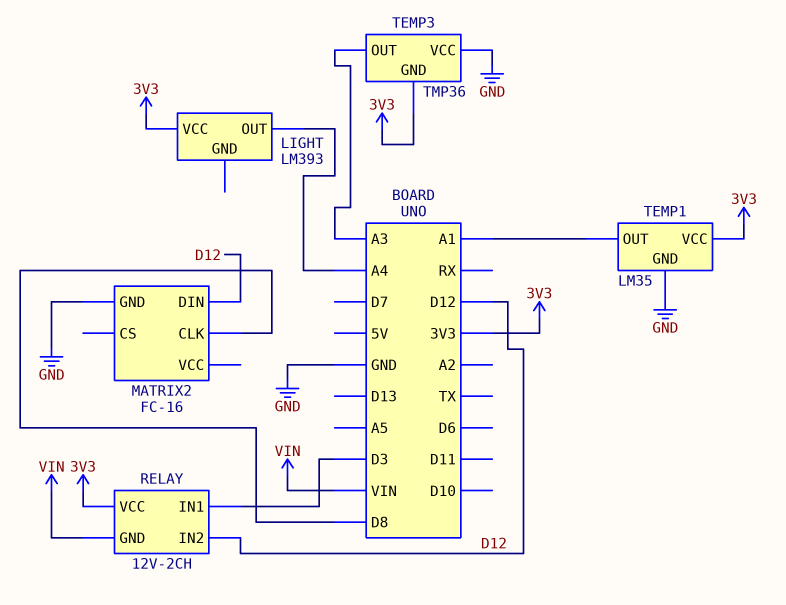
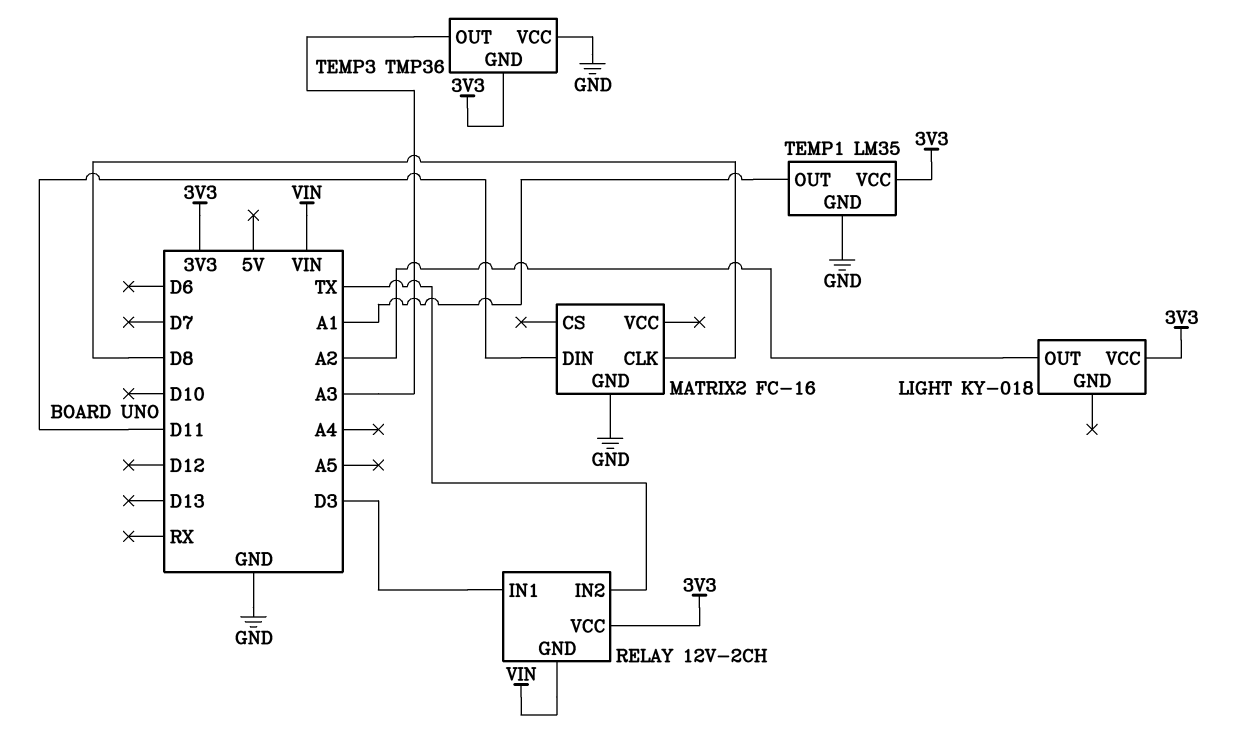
LIGHT: LM393 -> KY-018
LIGHT pin OUT: A4 -> A2
MATRIX2 pin DIN: D12 -> D11
RELAY pin IN2: D12 -> TX

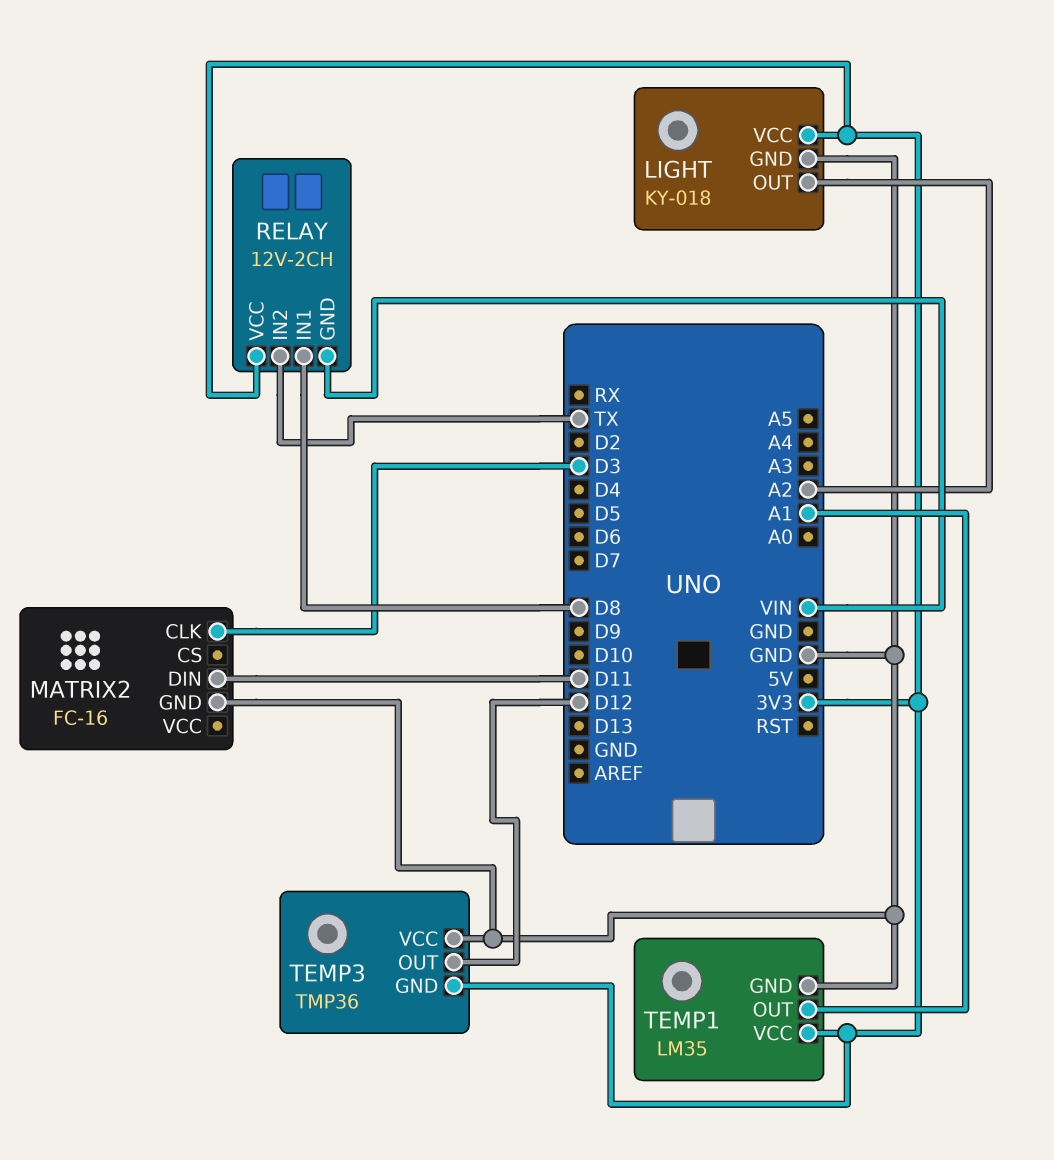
LIGHT pin GND: none -> GND
MATRIX2 pin CLK: D8 -> D3
RELAY pin IN1: D3 -> D8
TEMP3 pin OUT: A3 -> D12

